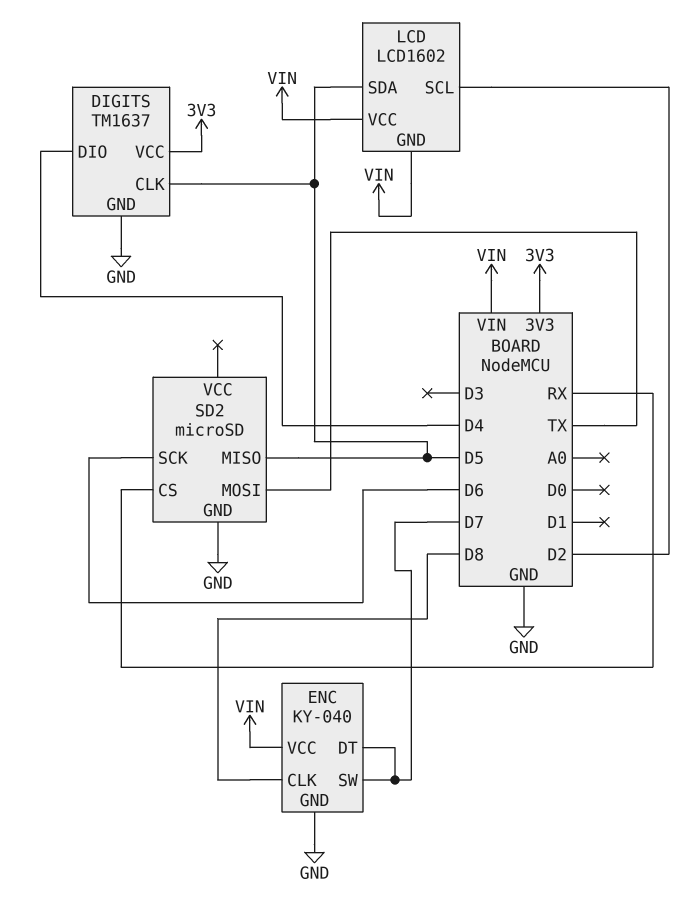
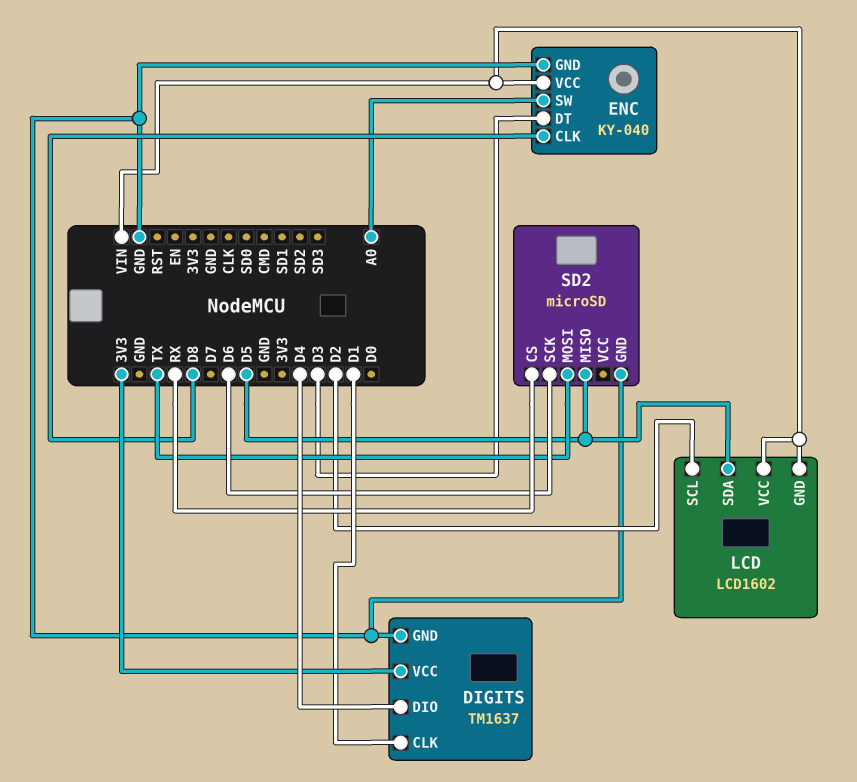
DIGITS pin CLK: D5 -> D1
ENC pin DT: D7 -> D3
ENC pin SW: D7 -> A0

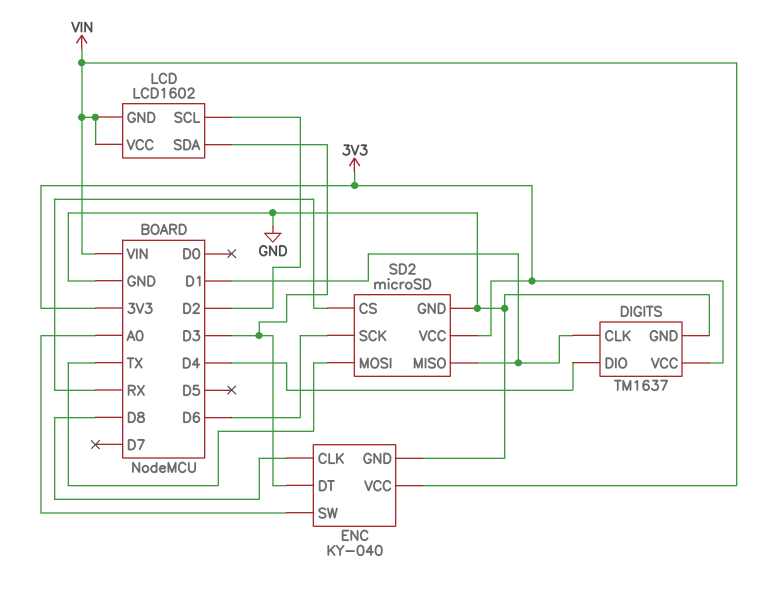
LCD pin SDA: D5 -> D3
SD2 pin MISO: D5 -> D1
SD2 pin VCC: none -> 3V3

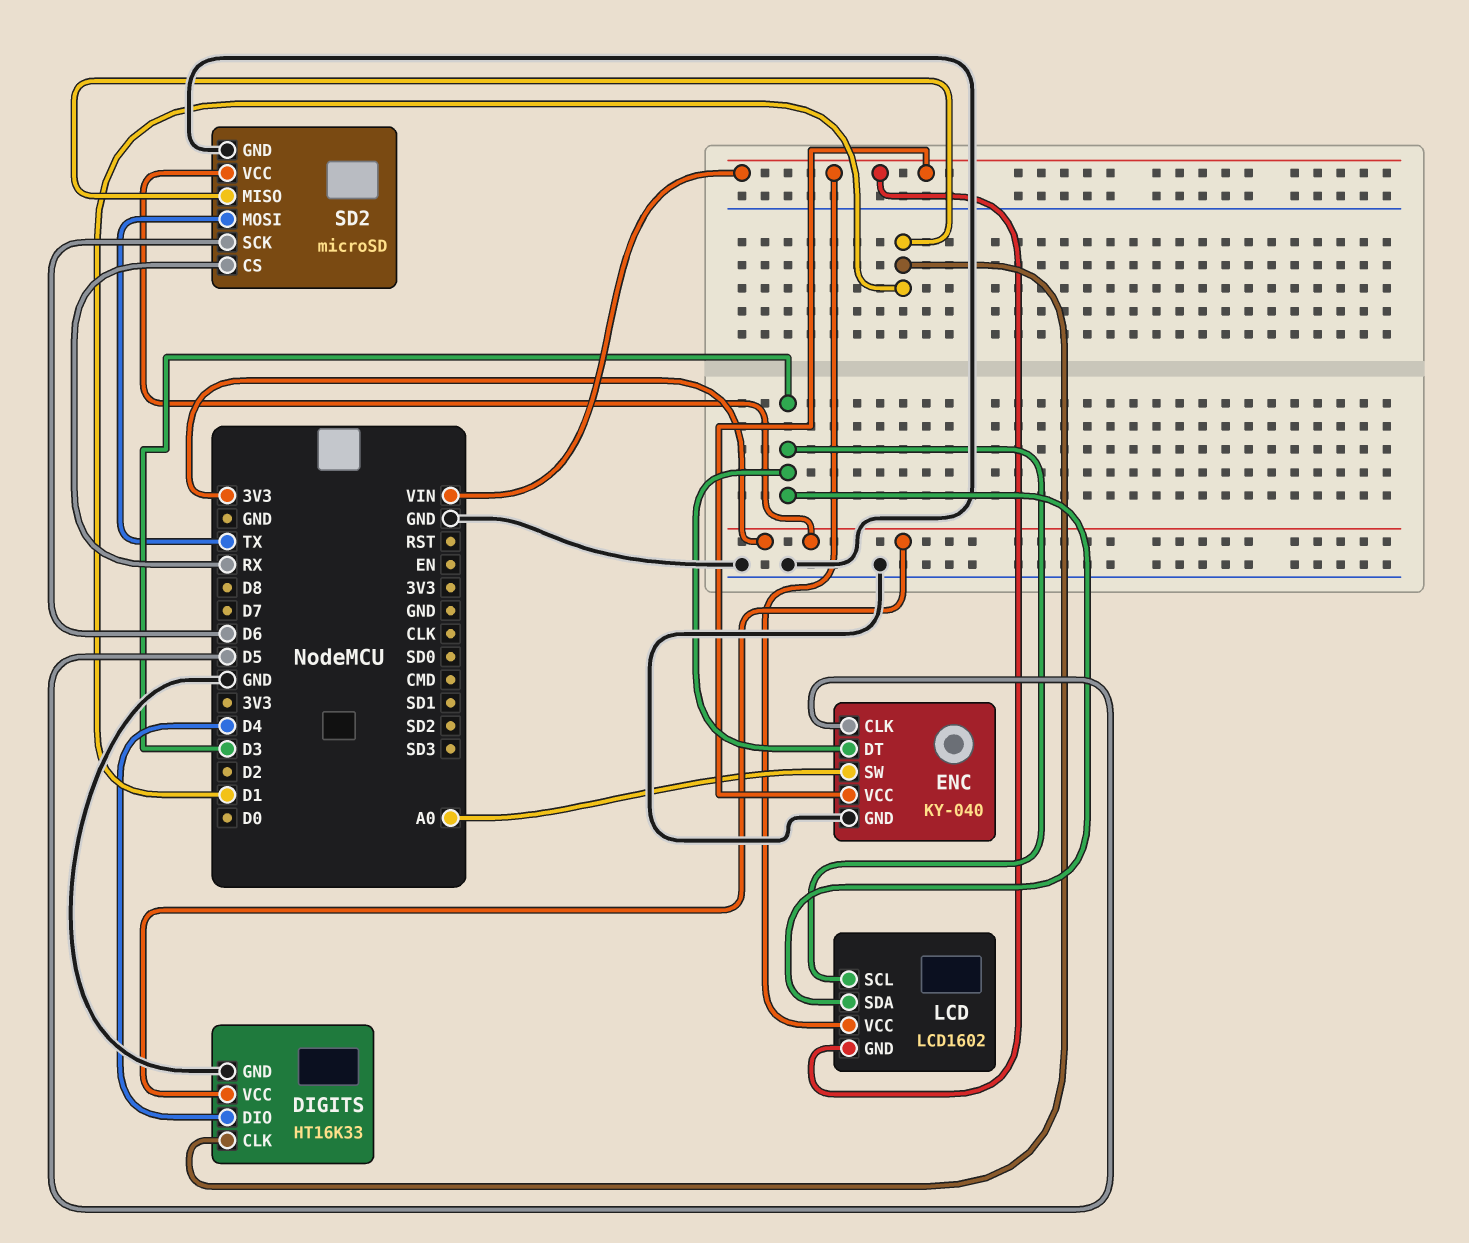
DIGITS: TM1637 -> HT16K33
ENC pin CLK: D8 -> D5
LCD pin SCL: D2 -> D3

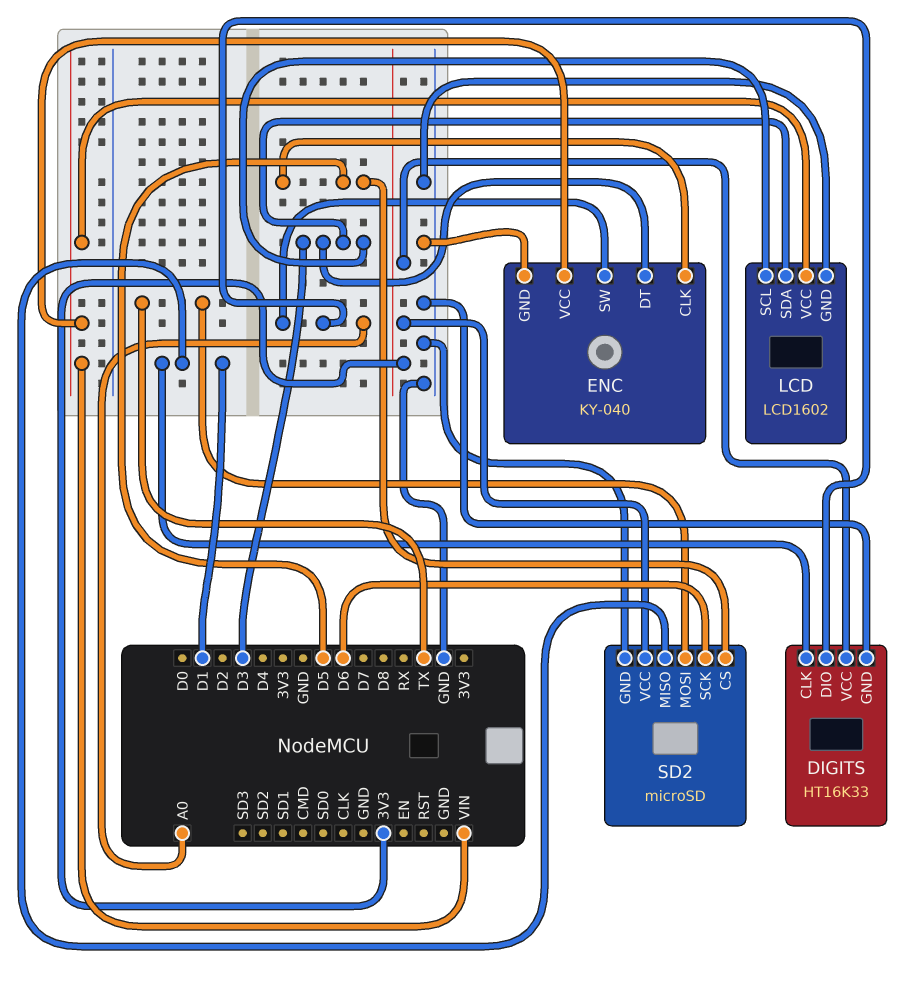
DIGITS pin DIO: D4 -> A0
LCD pin GND: VIN -> GND
SD2 pin CS: RX -> D5

